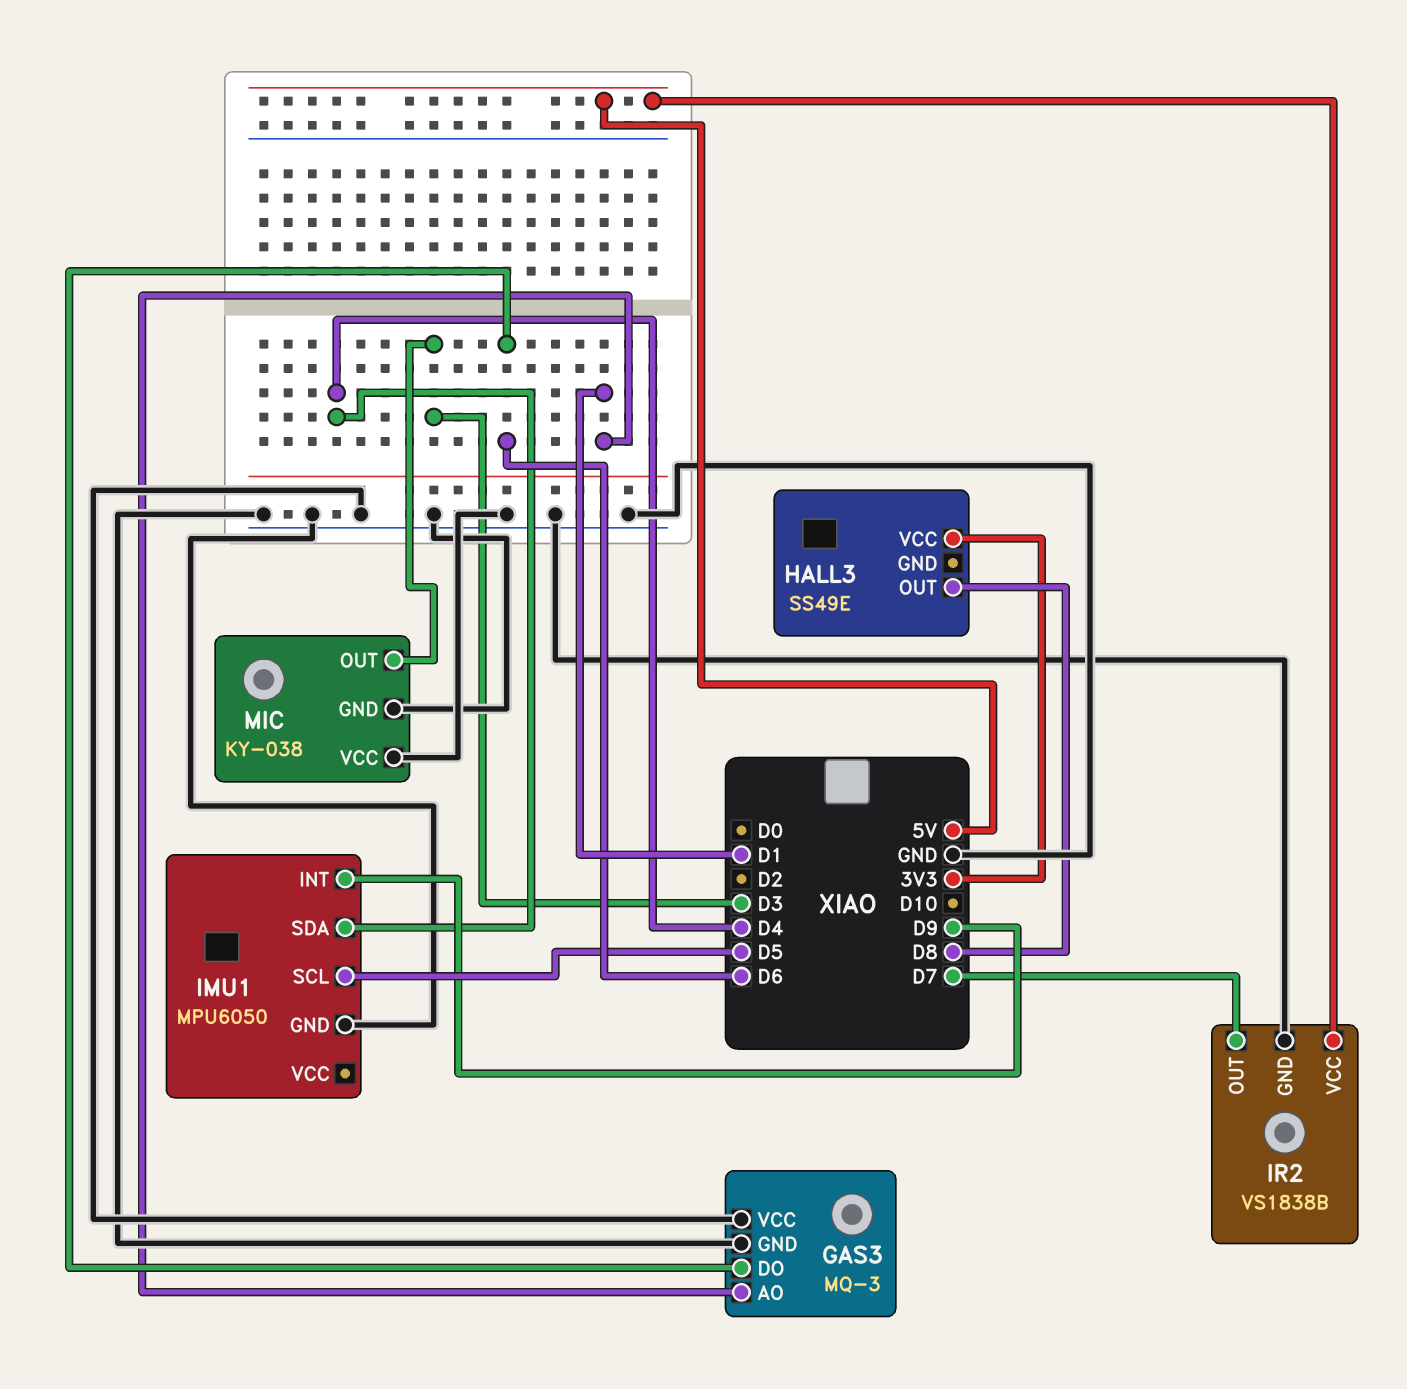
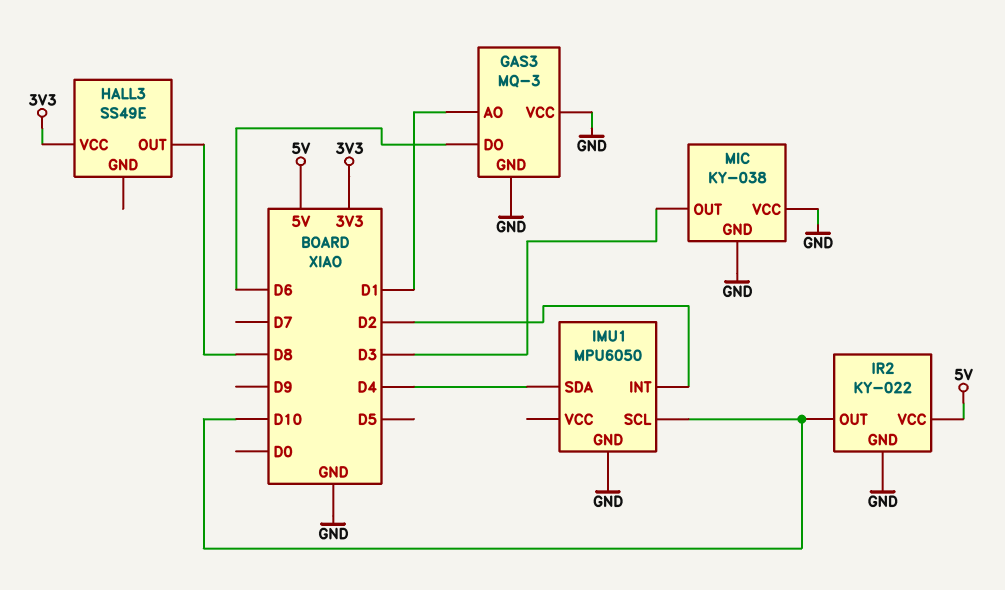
IMU1 pin INT: D9 -> D2
IMU1 pin SCL: D5 -> D10
IR2: VS1838B -> KY-022
IR2 pin OUT: D7 -> D10

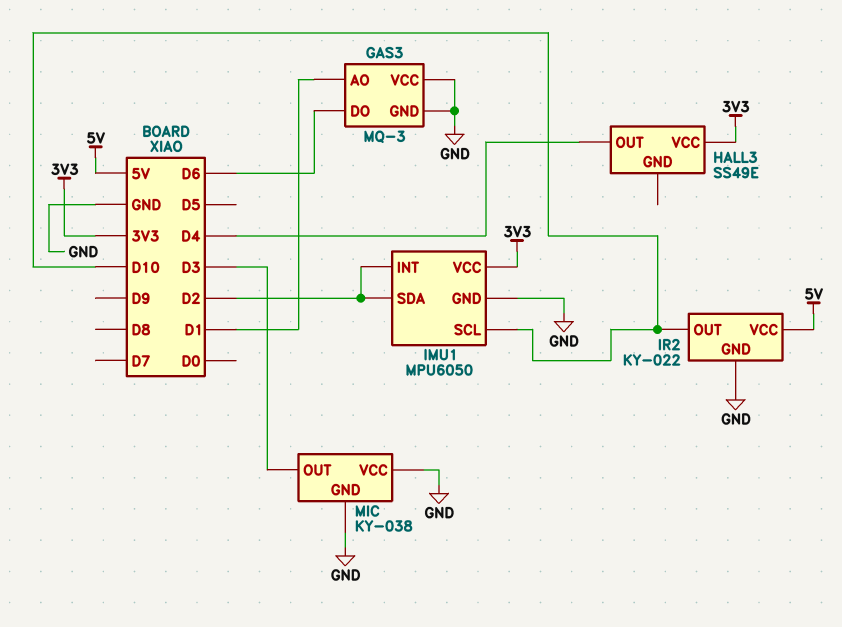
HALL3 pin OUT: D8 -> D4
IMU1 pin SDA: D4 -> D2
IMU1 pin VCC: none -> 3V3

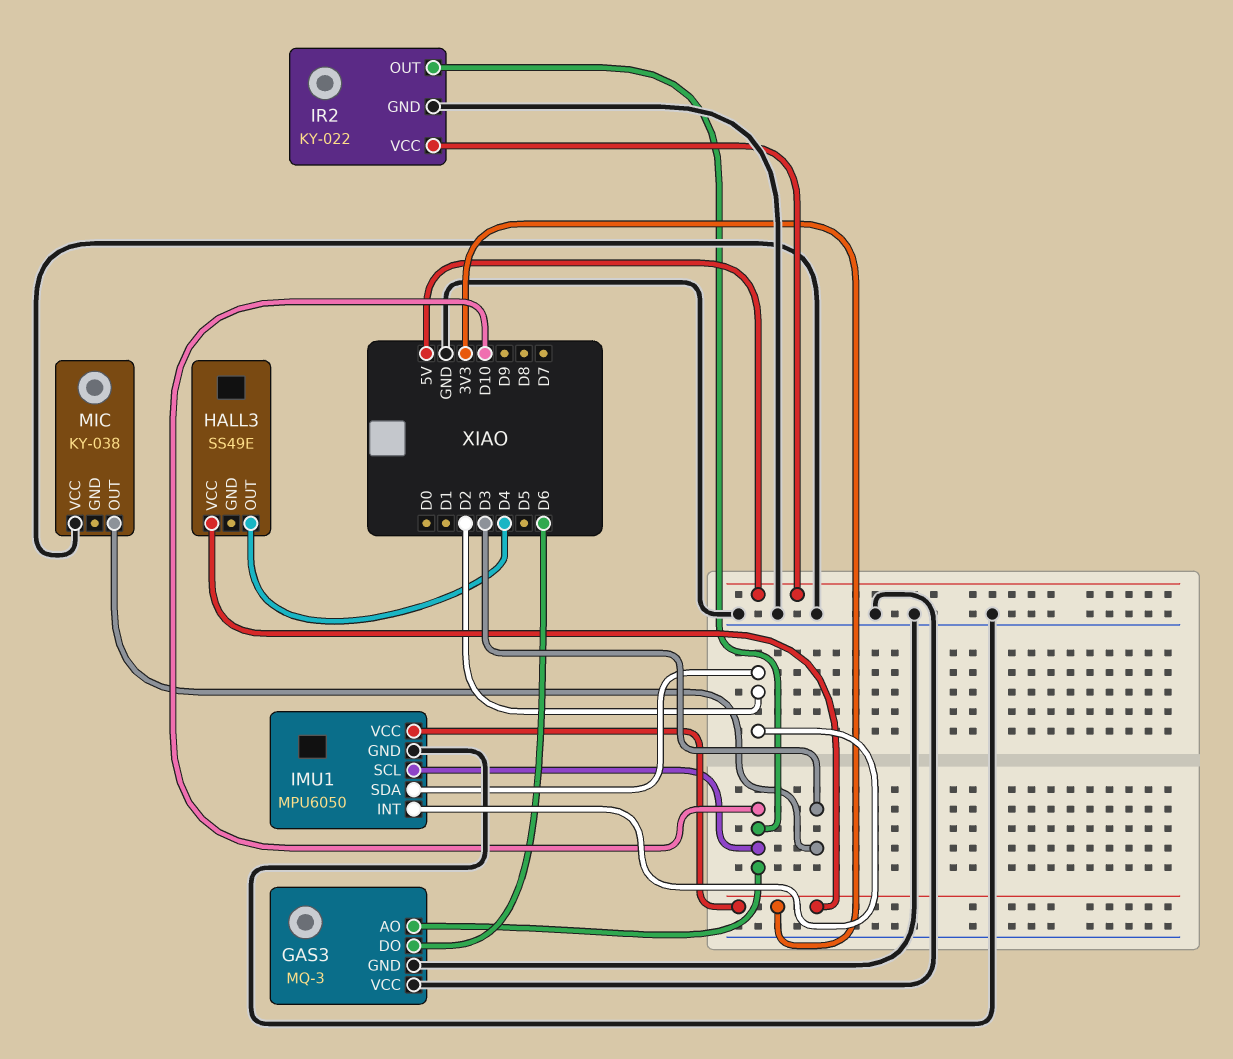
GAS3 pin AO: D1 -> D10
MIC pin GND: GND -> none

